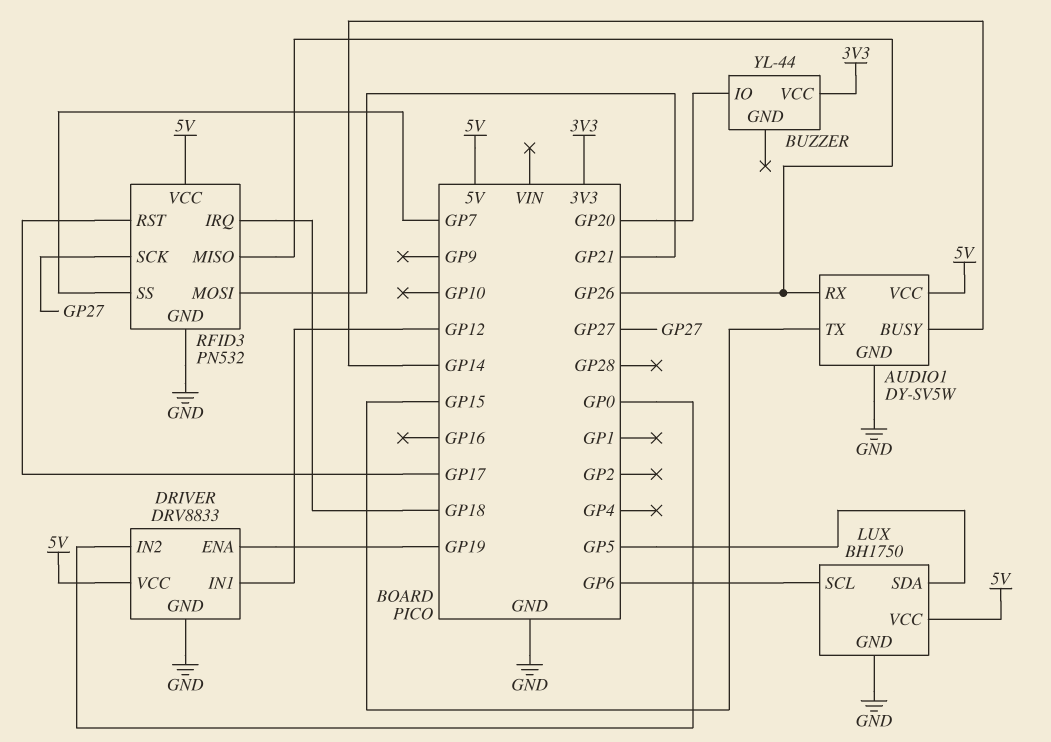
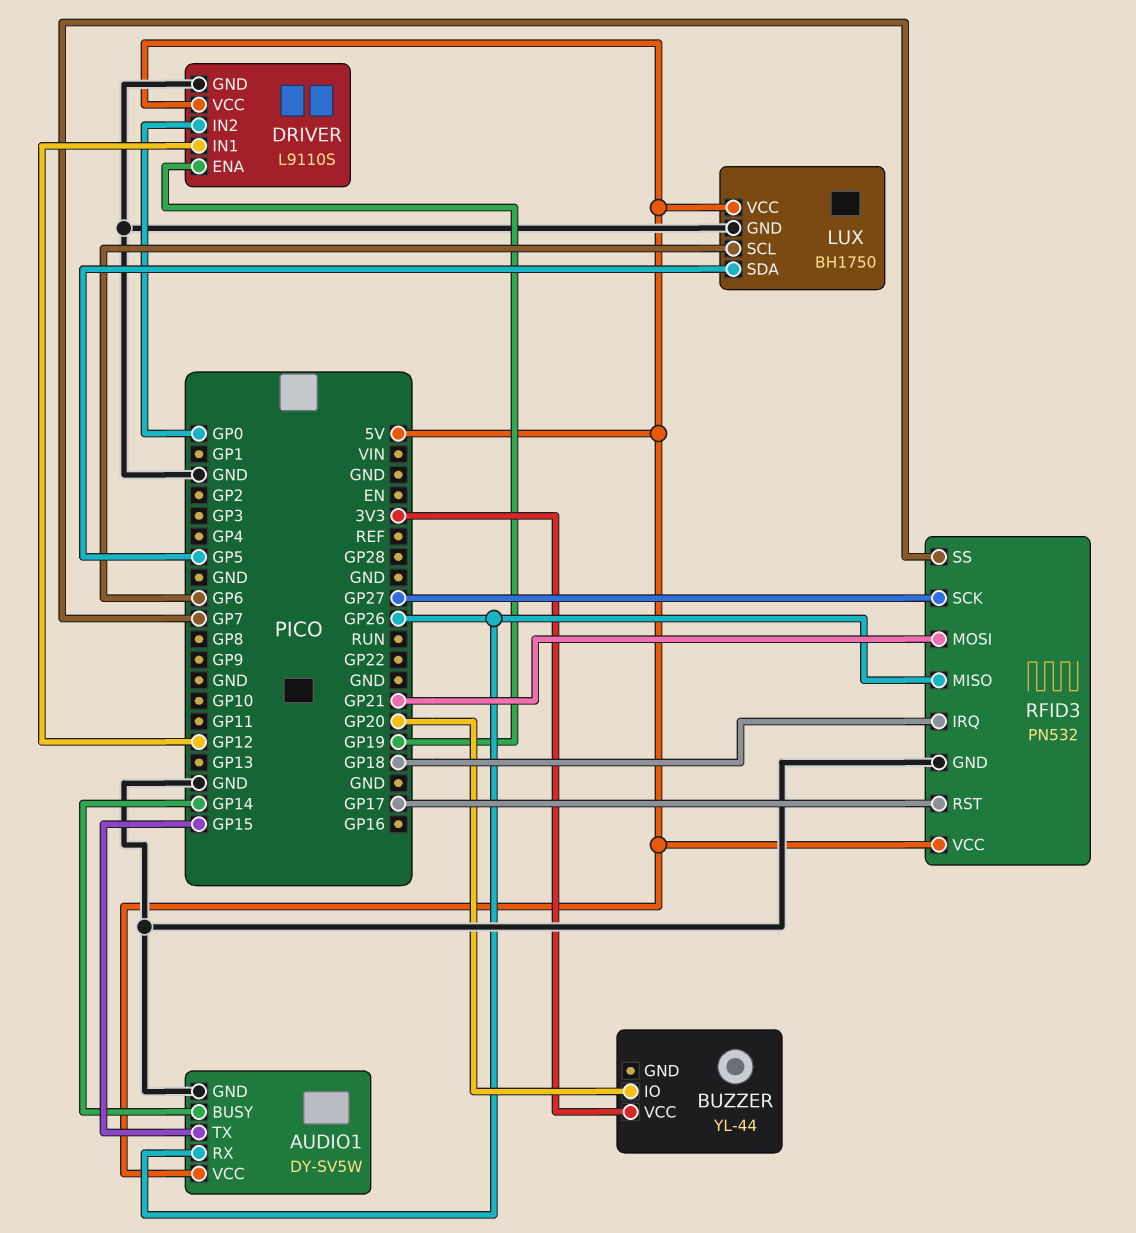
DRIVER: DRV8833 -> L9110S

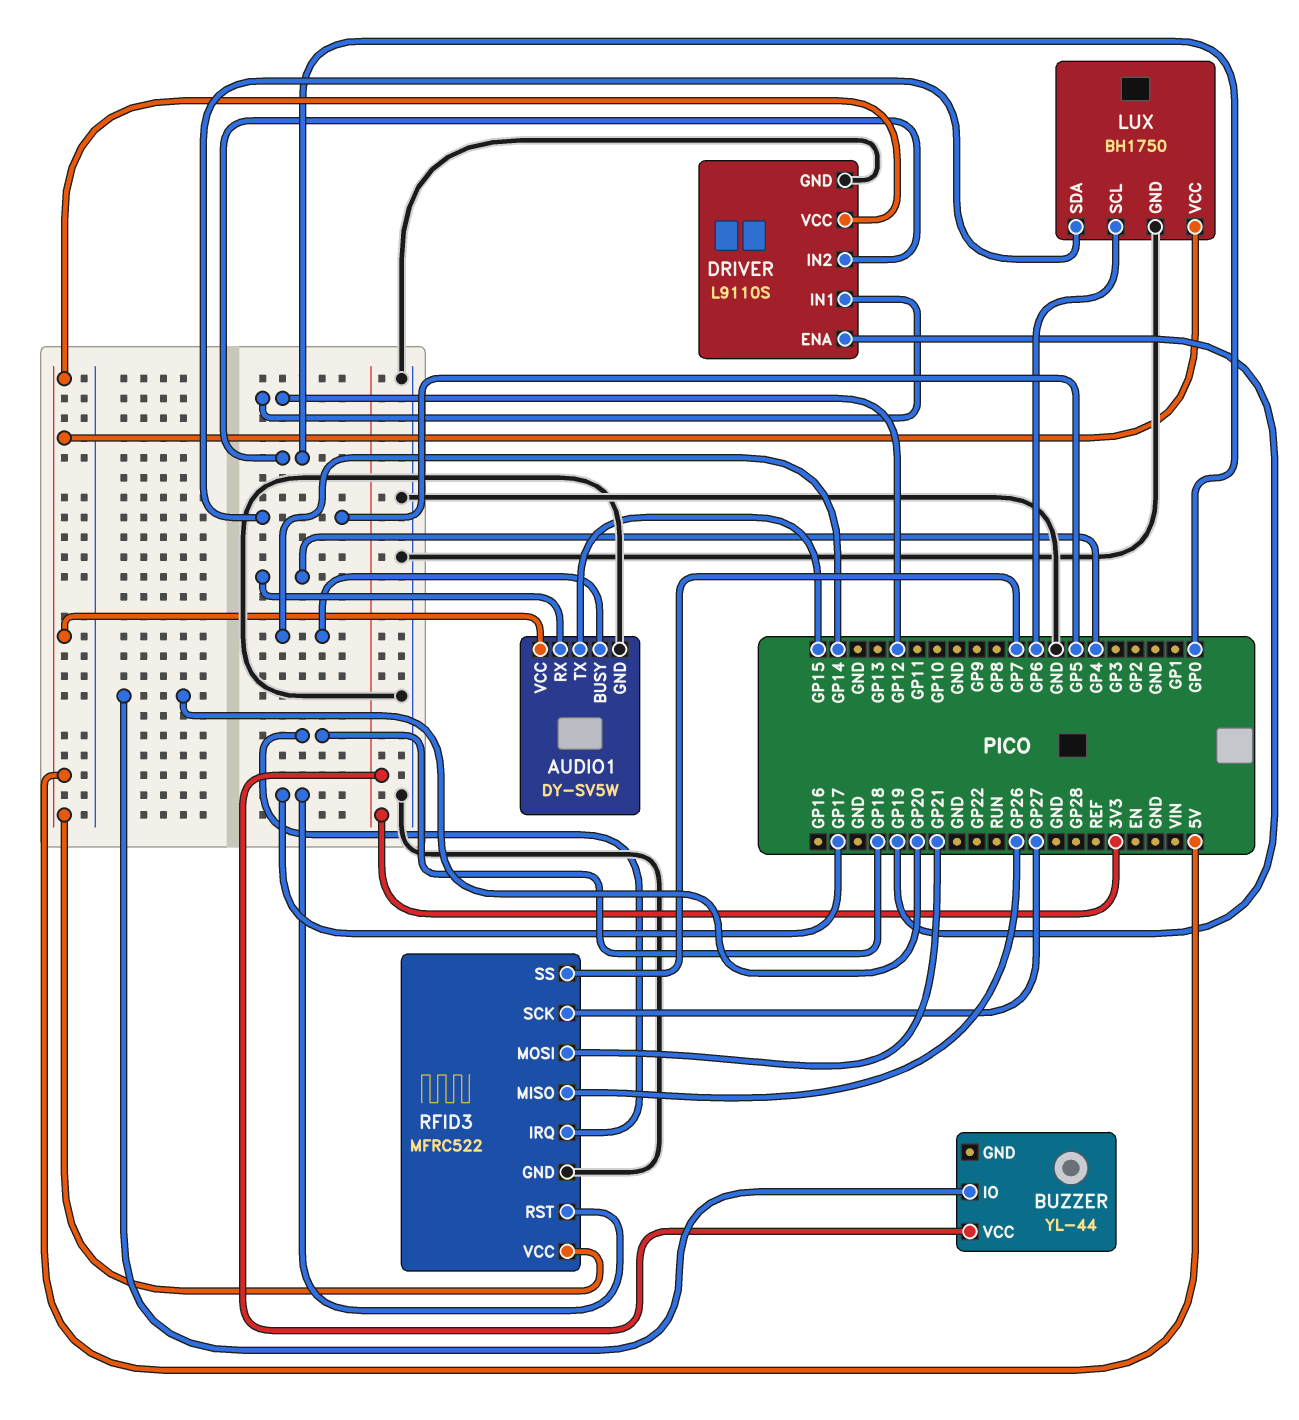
AUDIO1 pin RX: GP26 -> GP4
RFID3: PN532 -> MFRC522

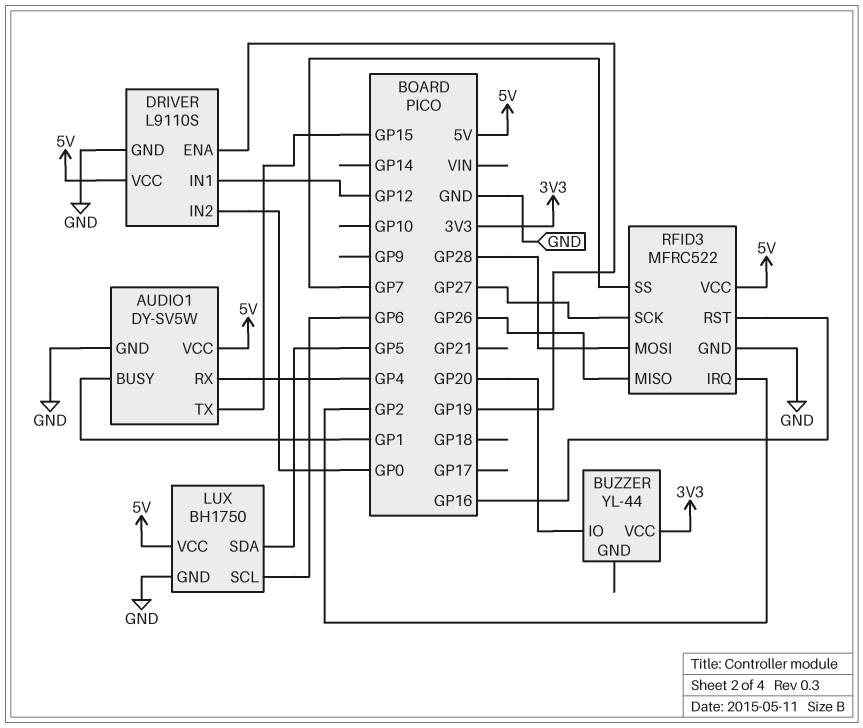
AUDIO1 pin BUSY: GP14 -> GP1
RFID3 pin IRQ: GP18 -> GP2
RFID3 pin MOSI: GP21 -> GP28
RFID3 pin RST: GP17 -> GP16

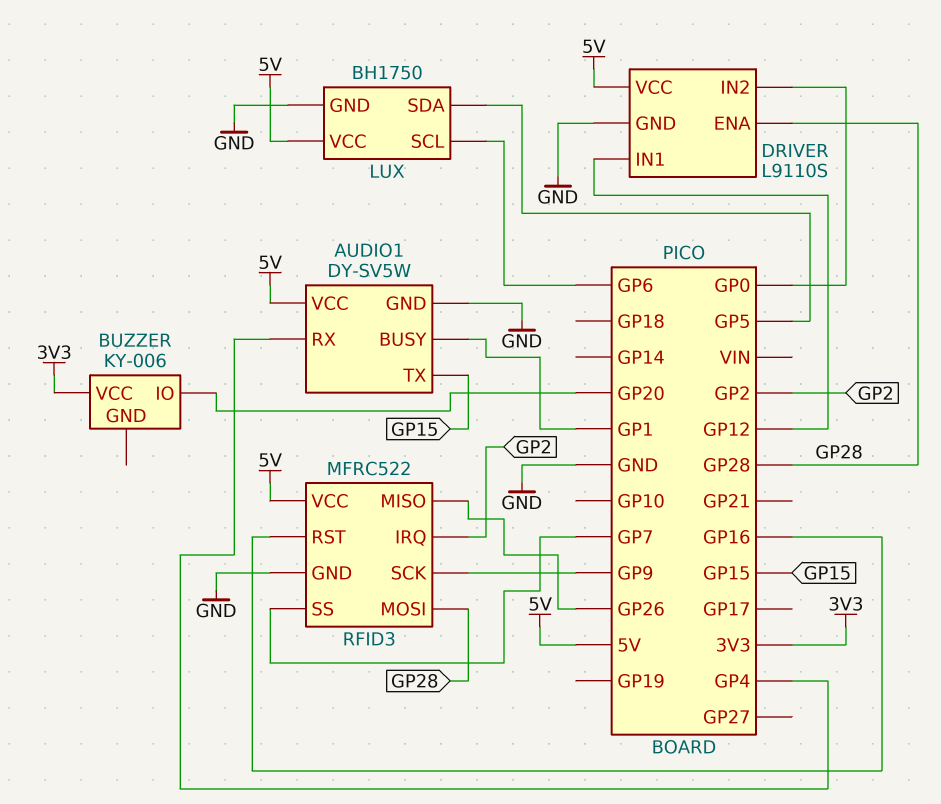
BUZZER: YL-44 -> KY-006
DRIVER pin ENA: GP19 -> GP28
RFID3 pin SCK: GP27 -> GP9

